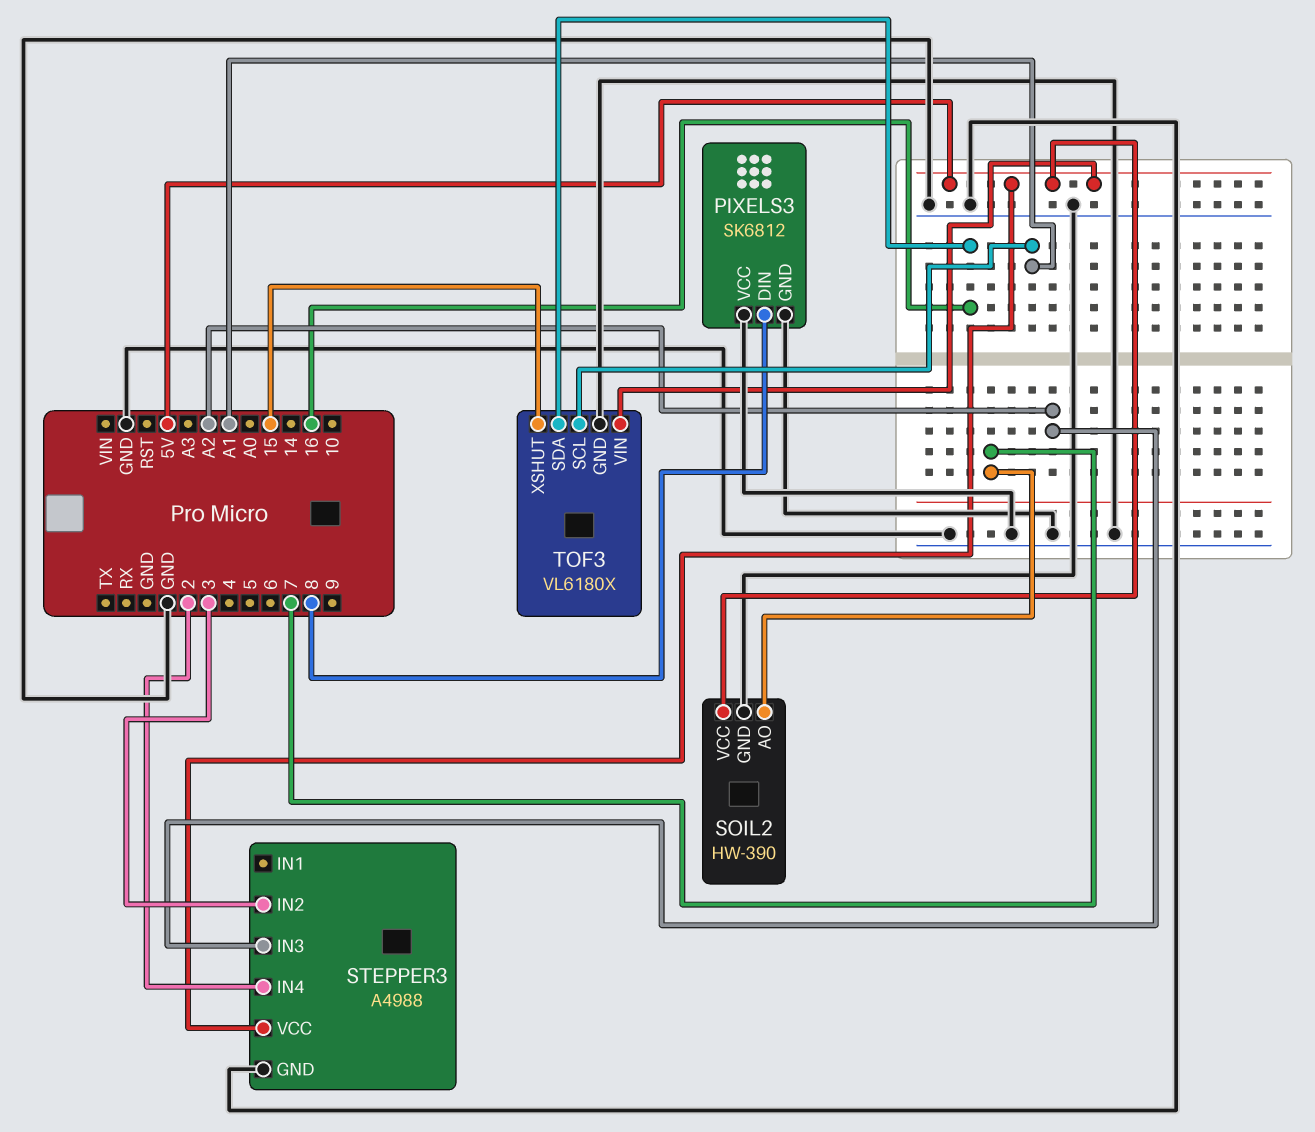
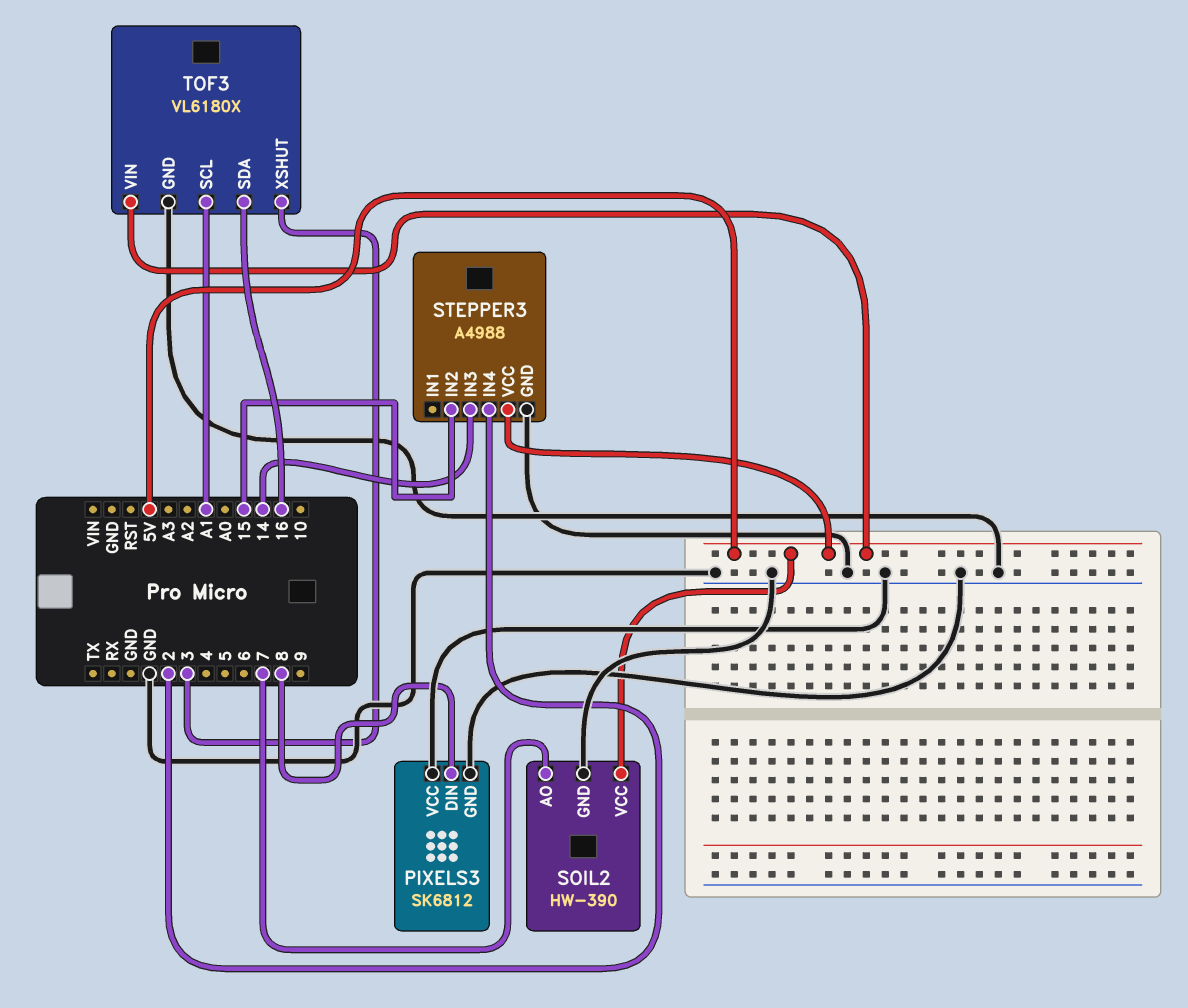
STEPPER3 pin IN2: 3 -> 15
STEPPER3 pin IN3: A2 -> 14
TOF3 pin XSHUT: 15 -> 3

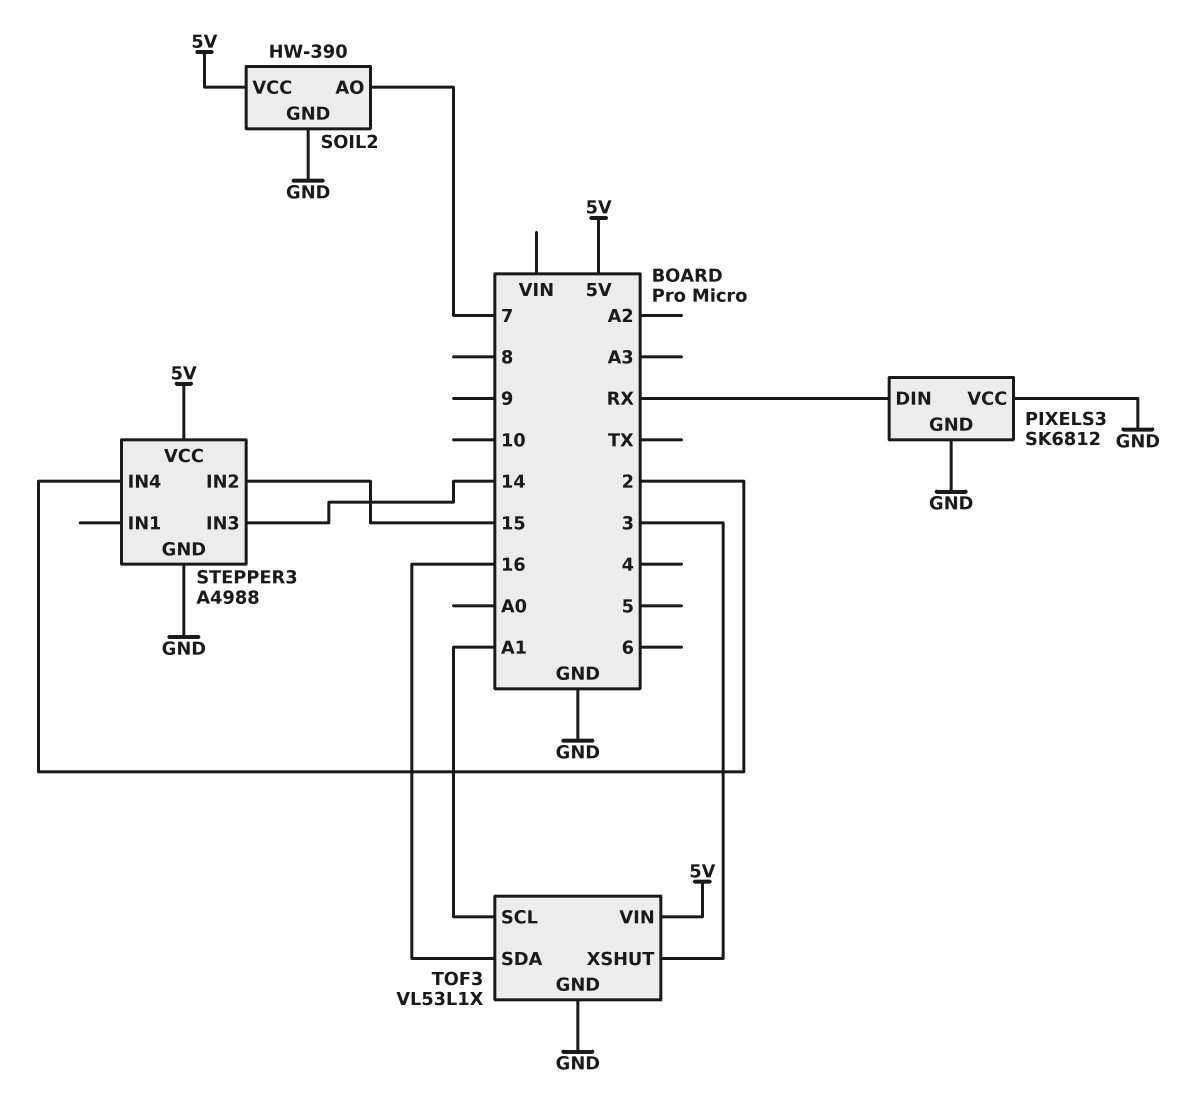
PIXELS3 pin DIN: 8 -> RX
TOF3: VL6180X -> VL53L1X

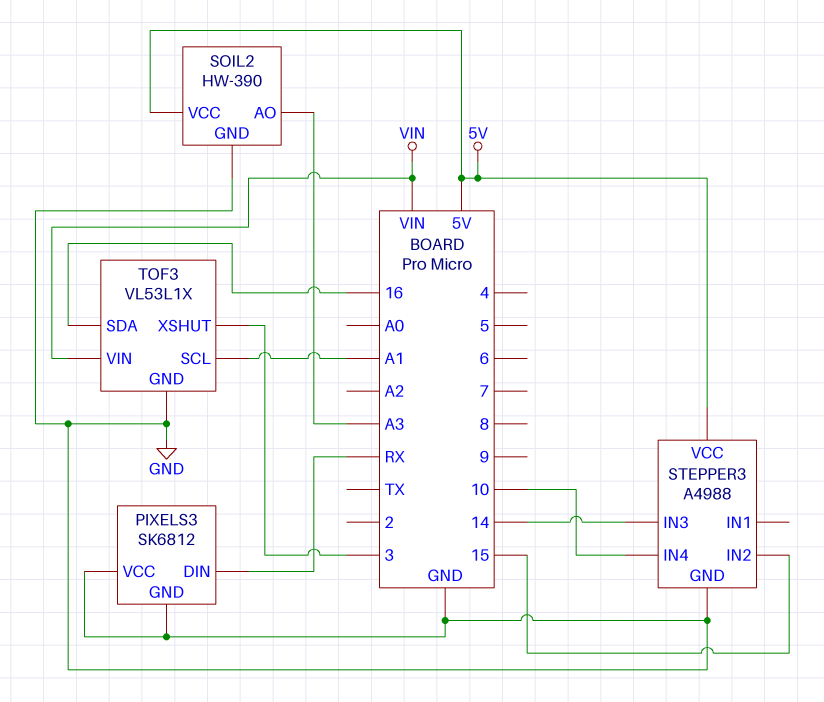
SOIL2 pin AO: 7 -> A3
STEPPER3 pin IN4: 2 -> 10
TOF3 pin VIN: 5V -> VIN

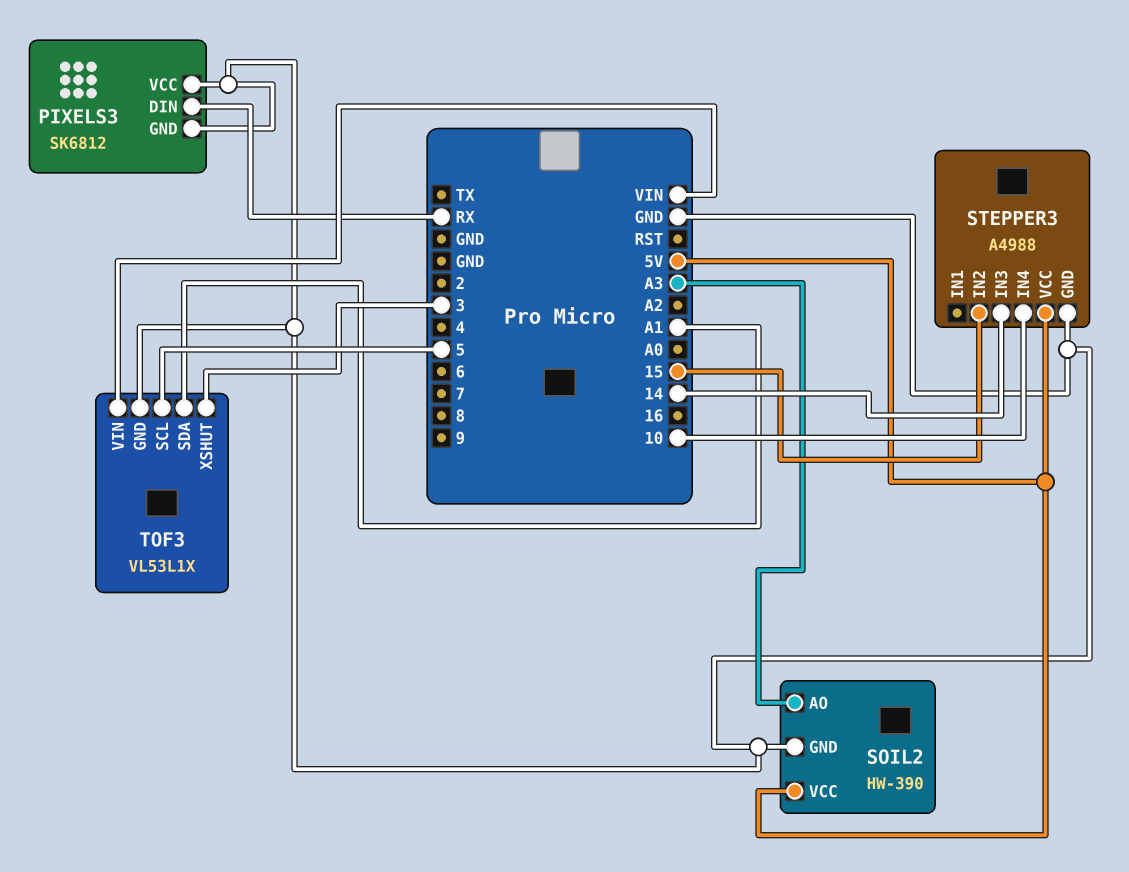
TOF3 pin SCL: A1 -> 5
TOF3 pin SDA: 16 -> A1

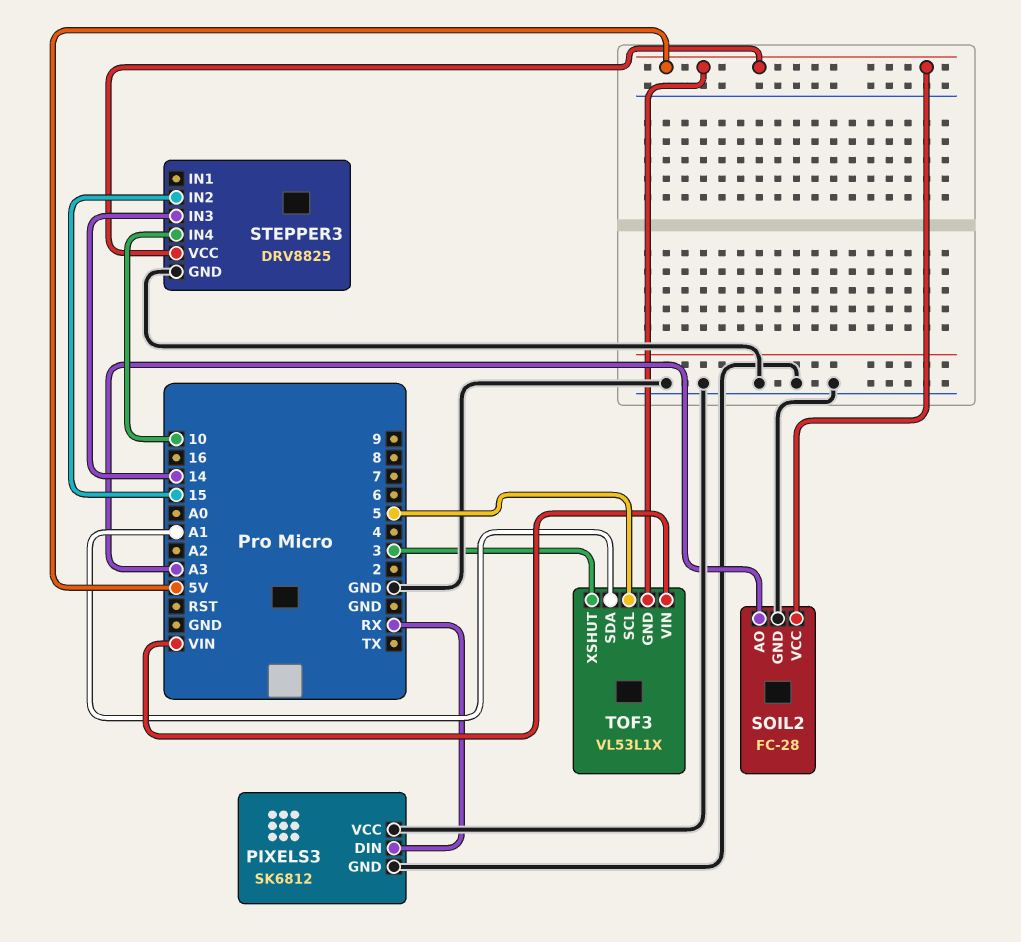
SOIL2: HW-390 -> FC-28
STEPPER3: A4988 -> DRV8825
TOF3 pin GND: GND -> 5V

